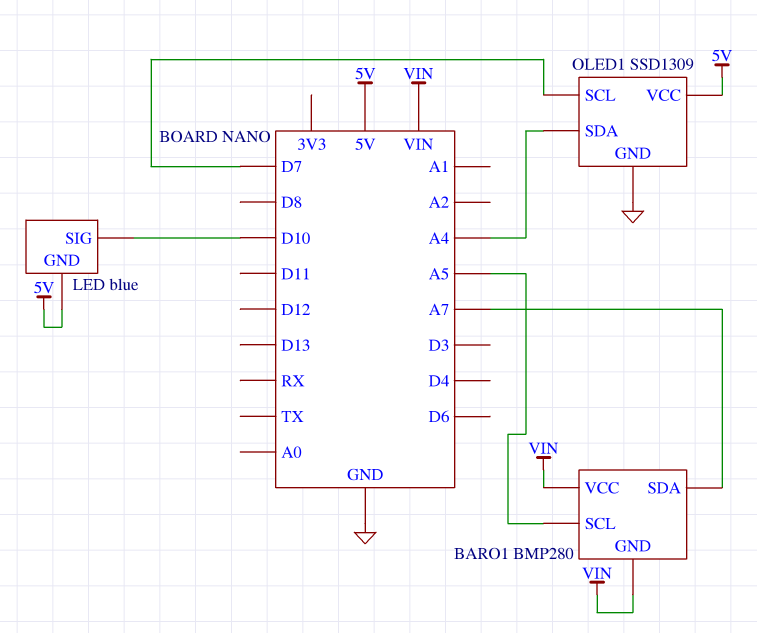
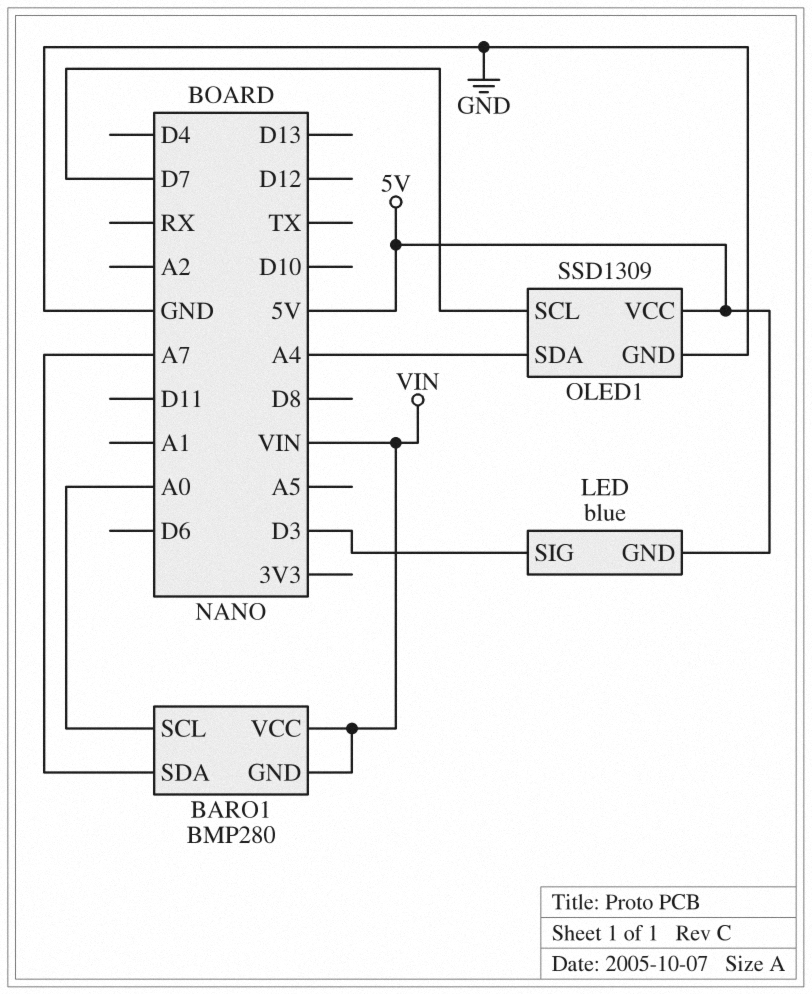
BARO1 pin SCL: A5 -> A0
LED pin SIG: D10 -> D3

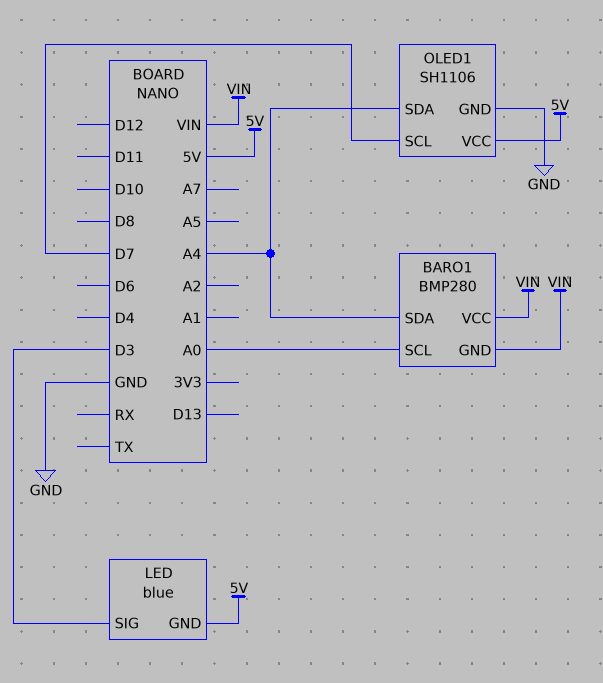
BARO1 pin SDA: A7 -> A4
OLED1: SSD1309 -> SH1106

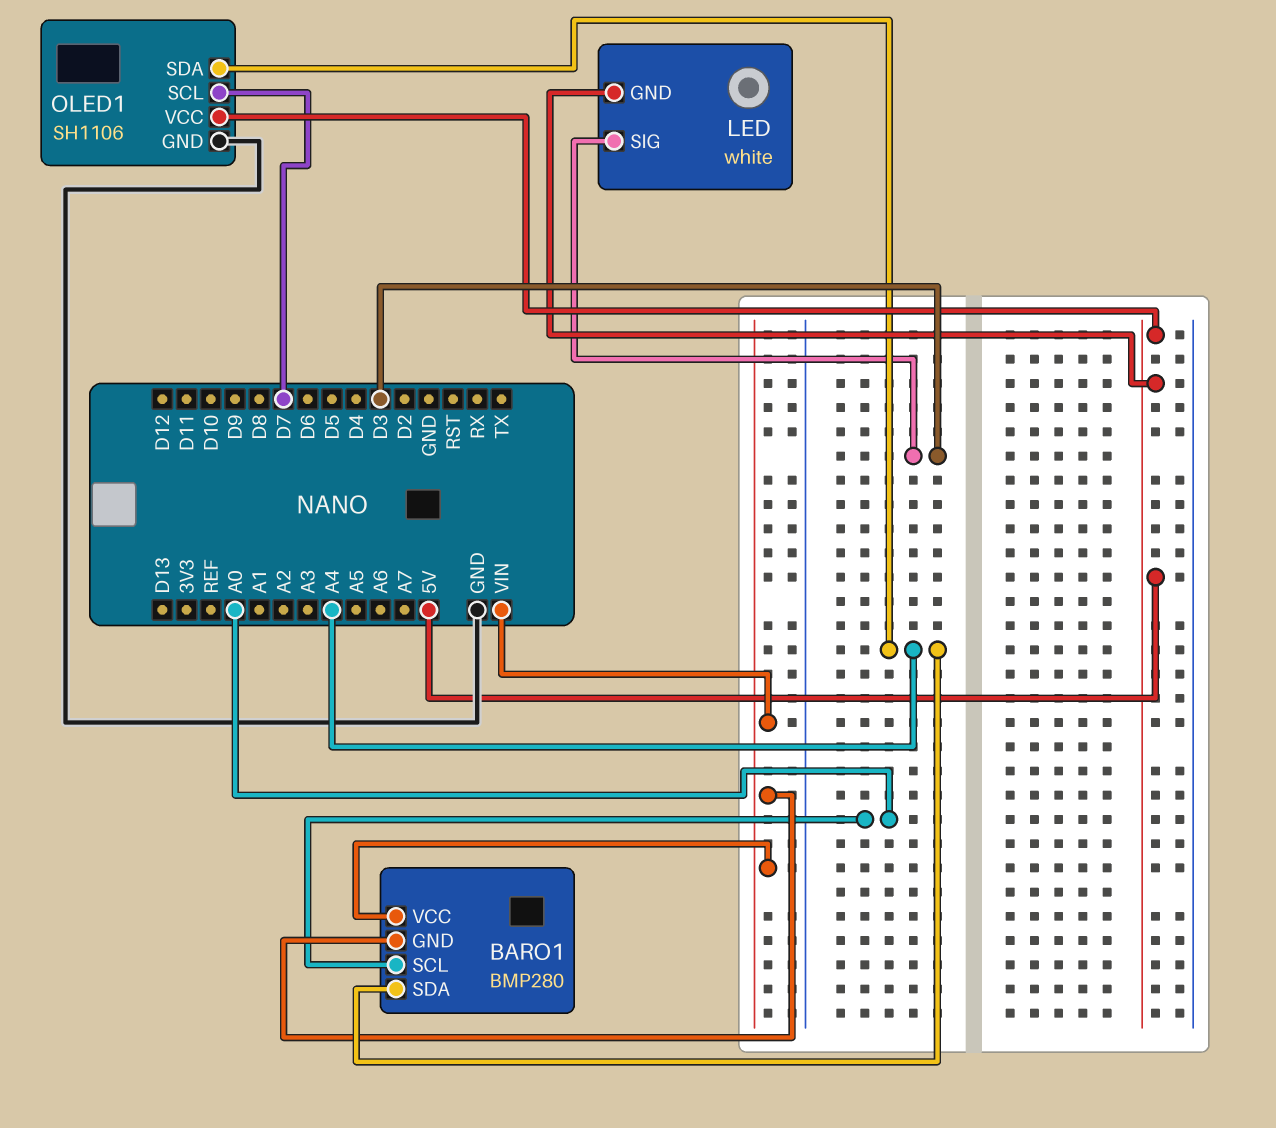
LED: blue -> white

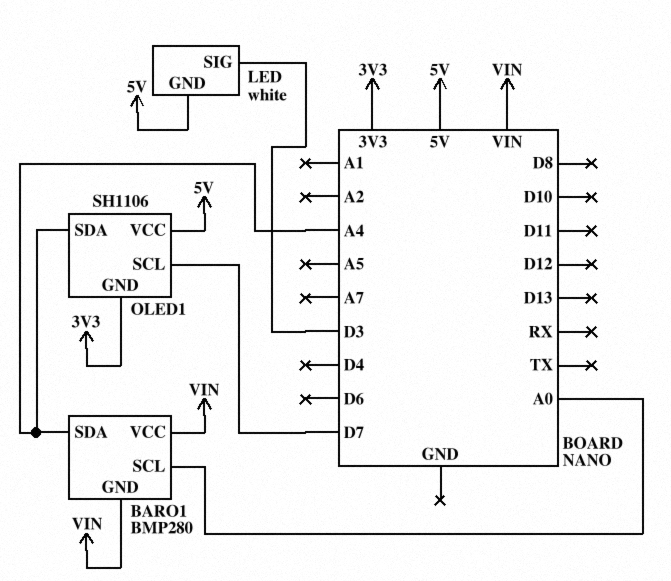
OLED1 pin GND: GND -> 3V3

